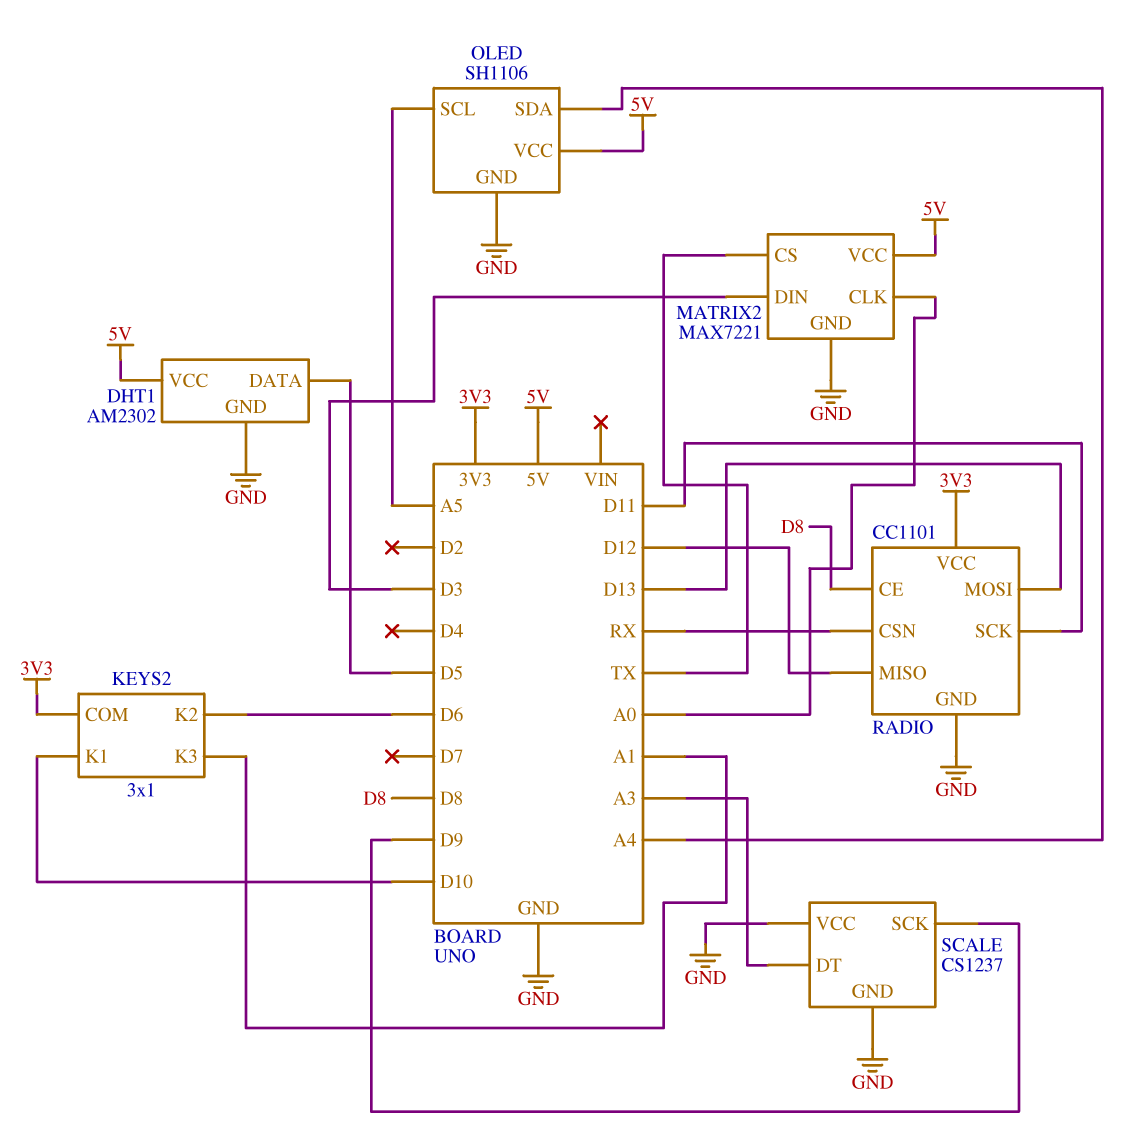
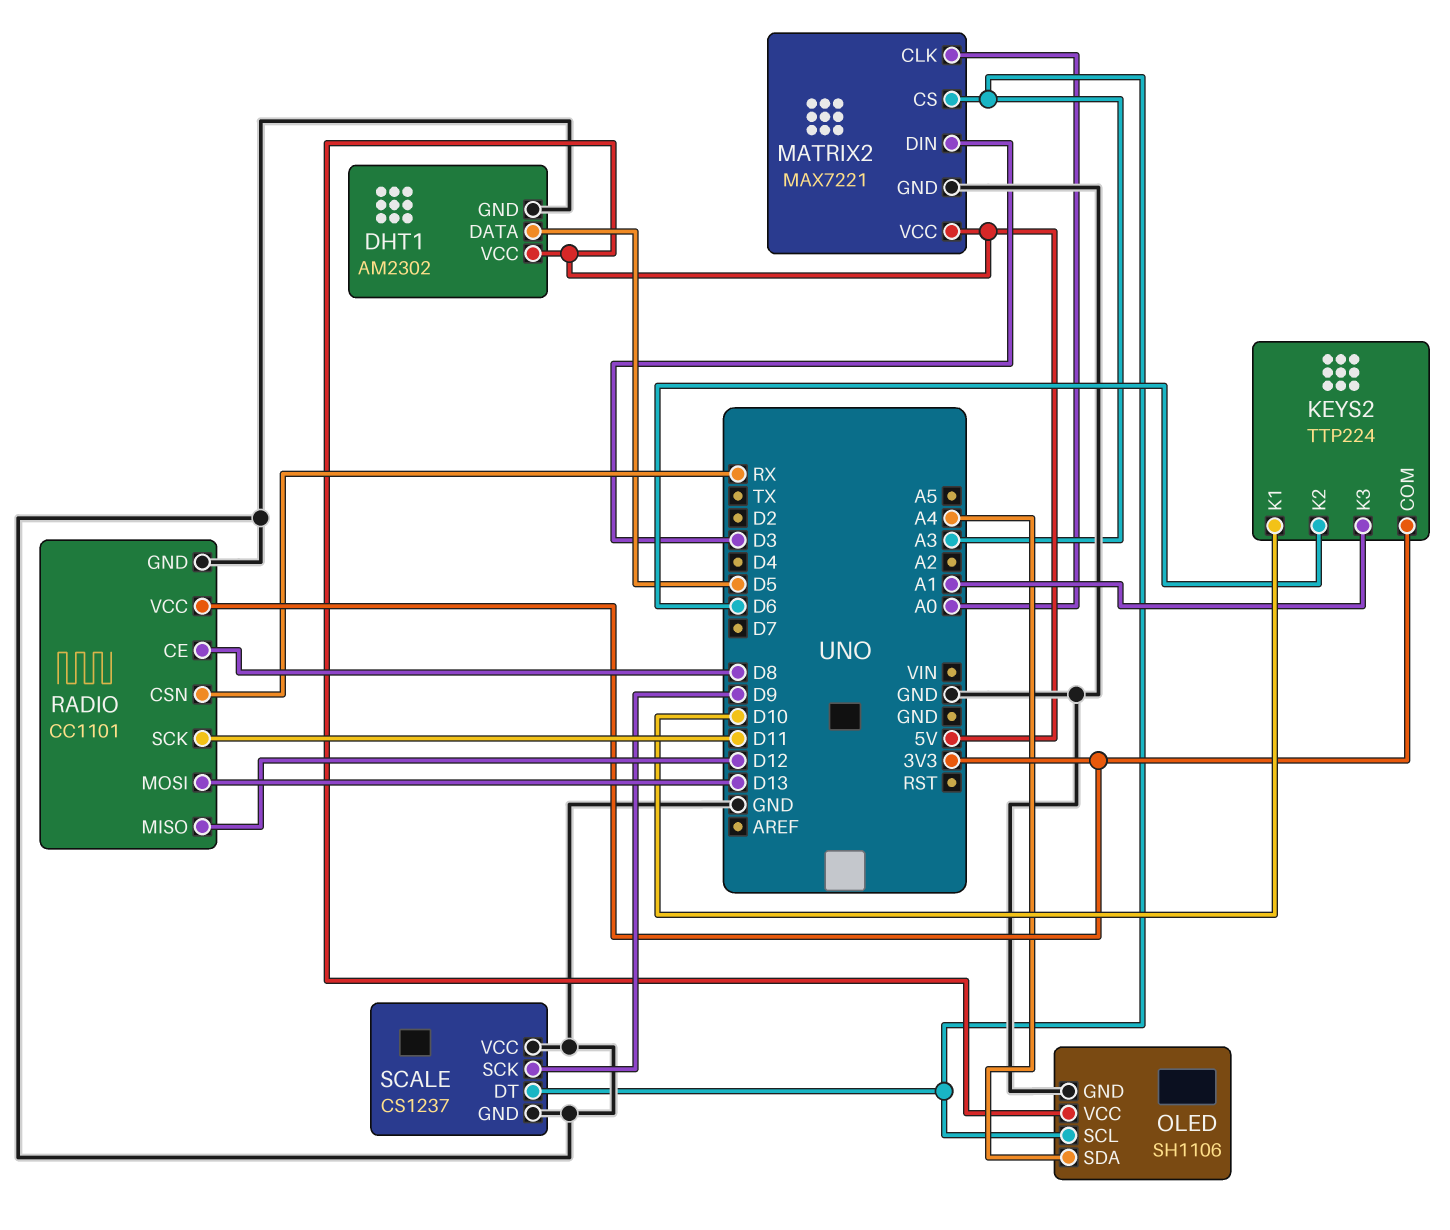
KEYS2: 3x1 -> TTP224
MATRIX2 pin CS: TX -> A3
OLED pin SCL: A5 -> A3

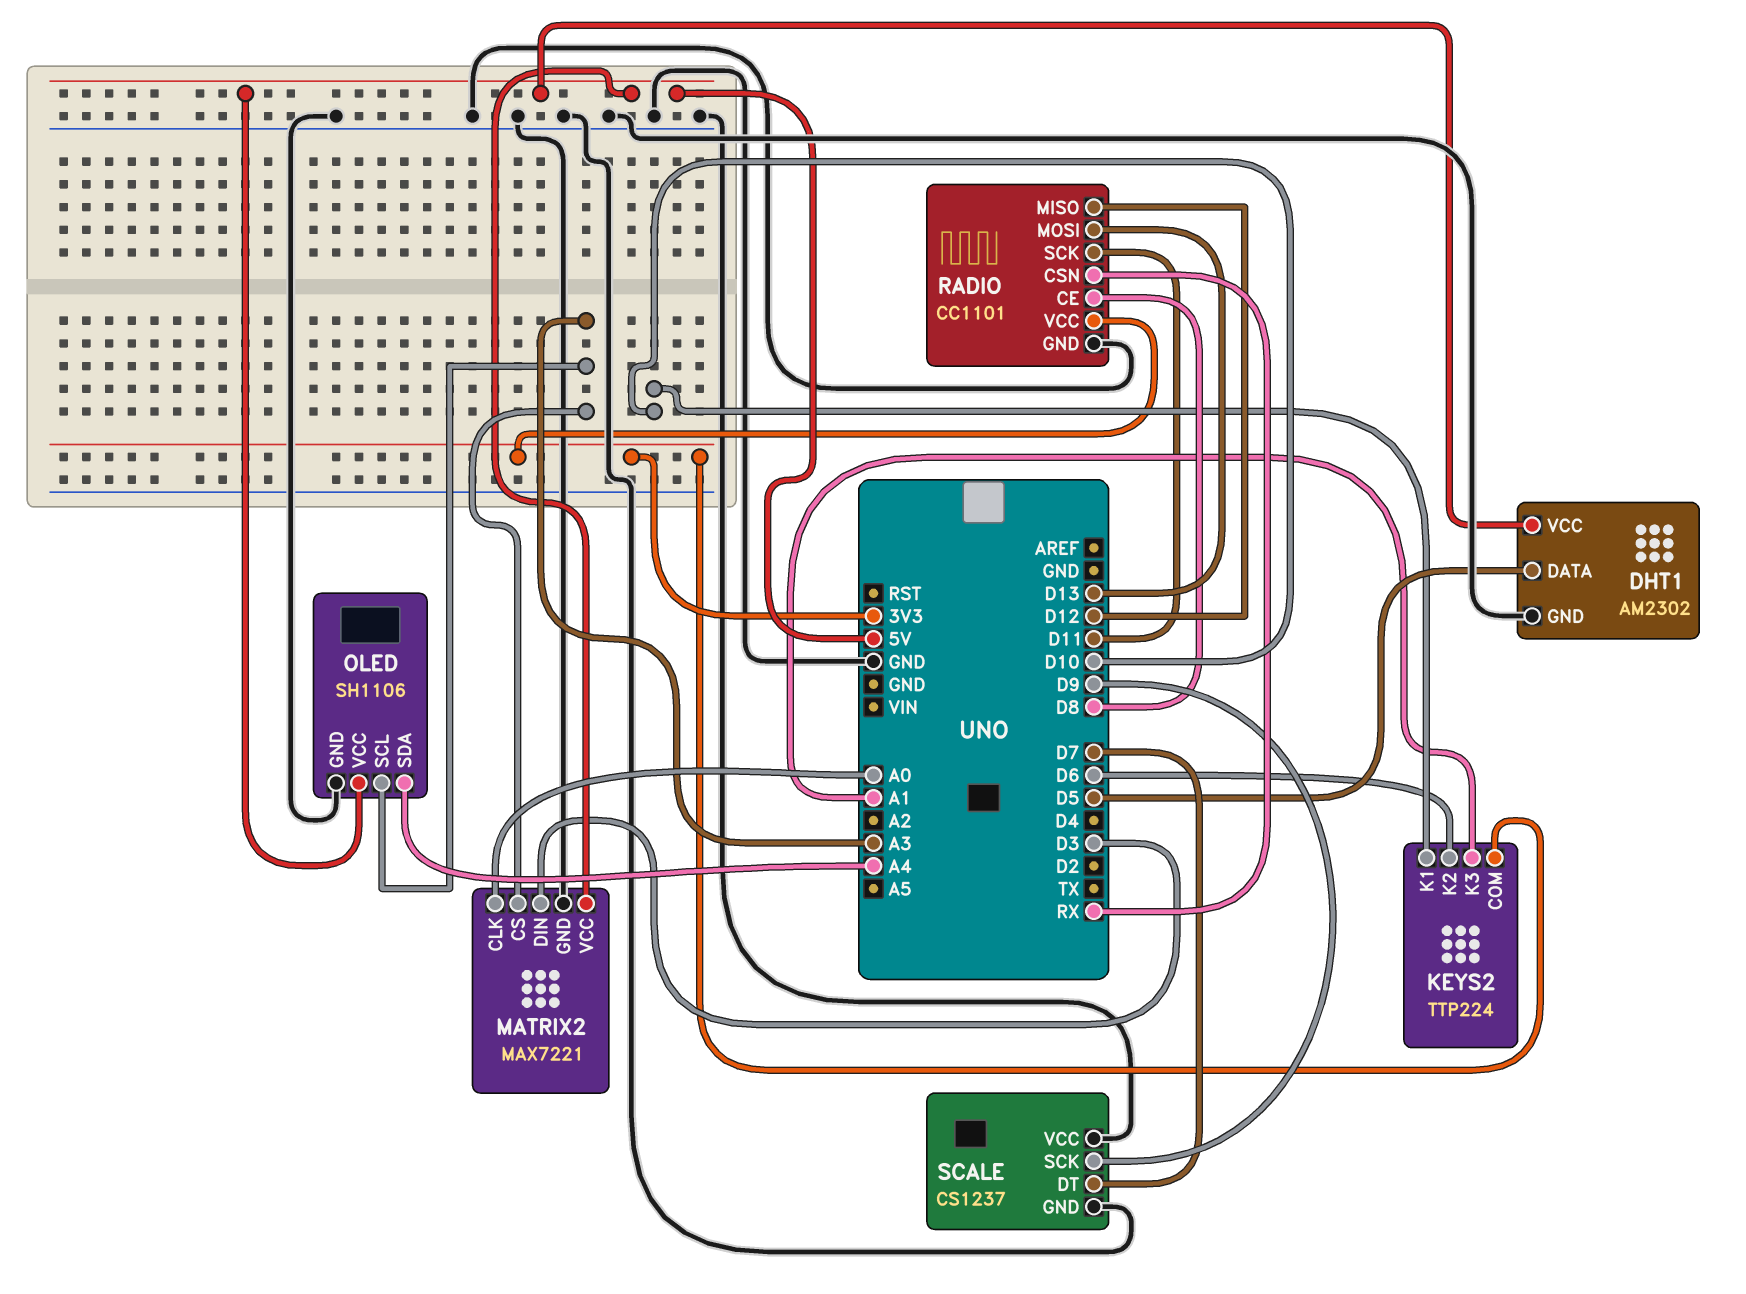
SCALE pin DT: A3 -> D7

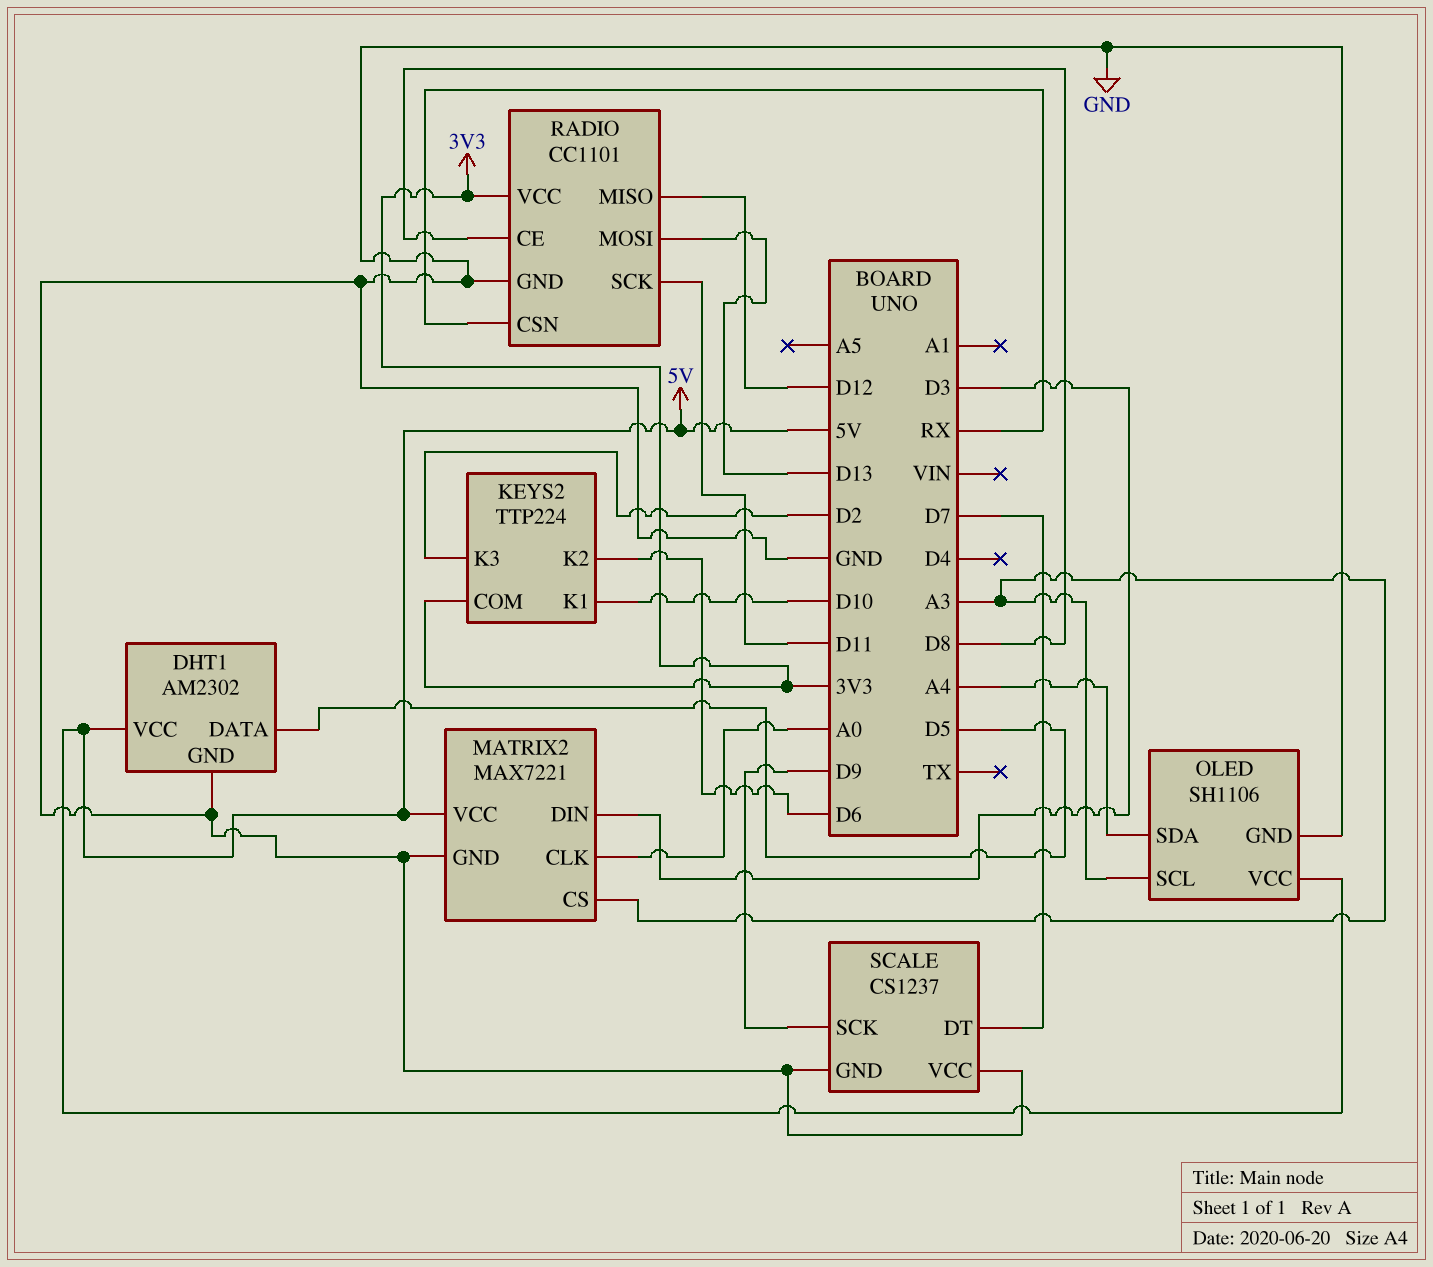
KEYS2 pin K3: A1 -> D2

